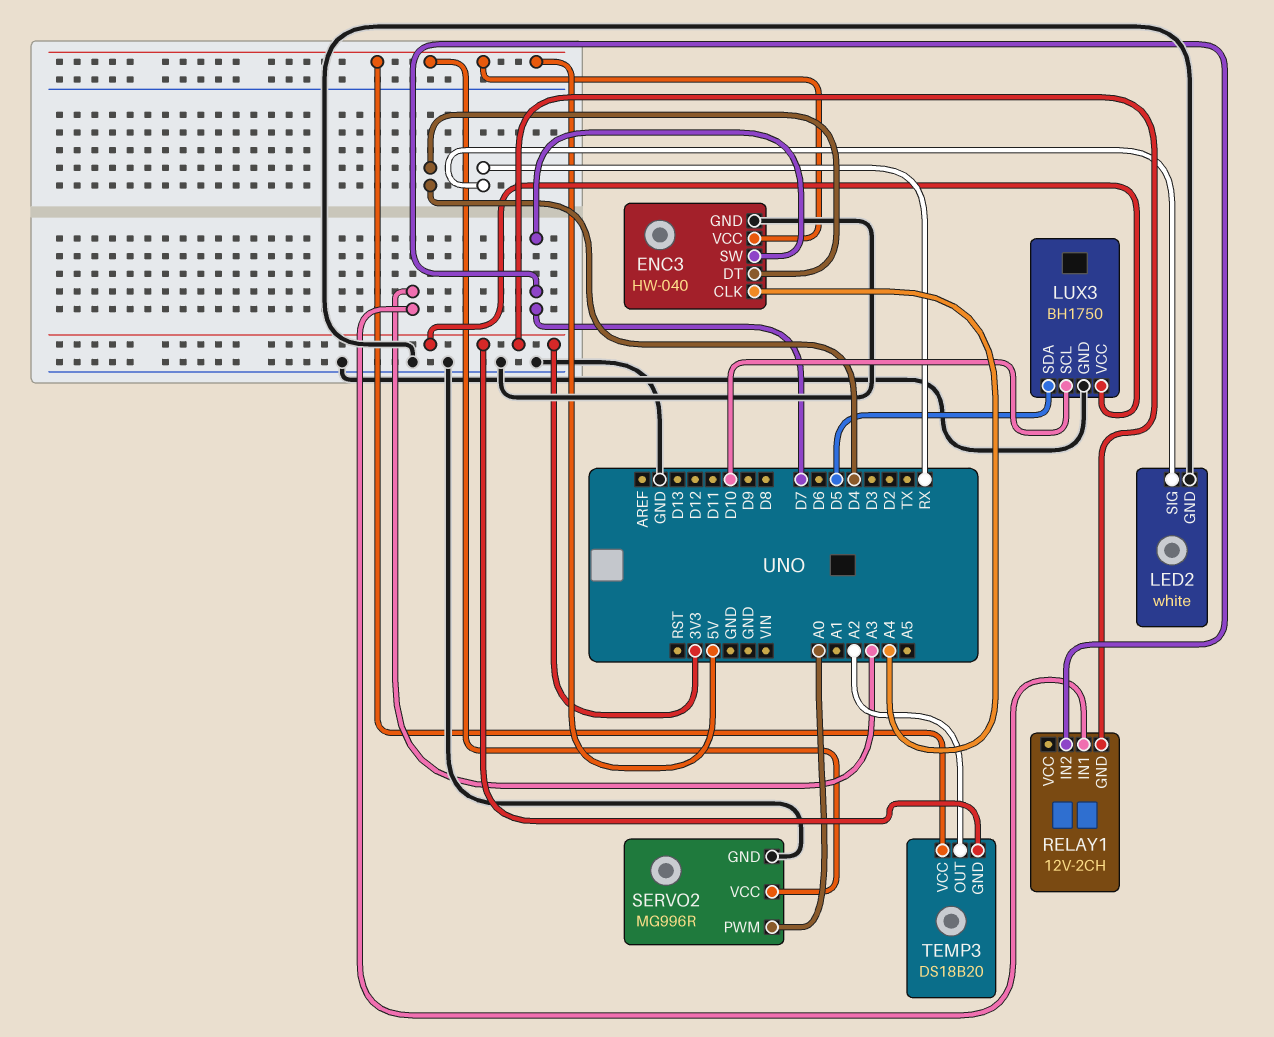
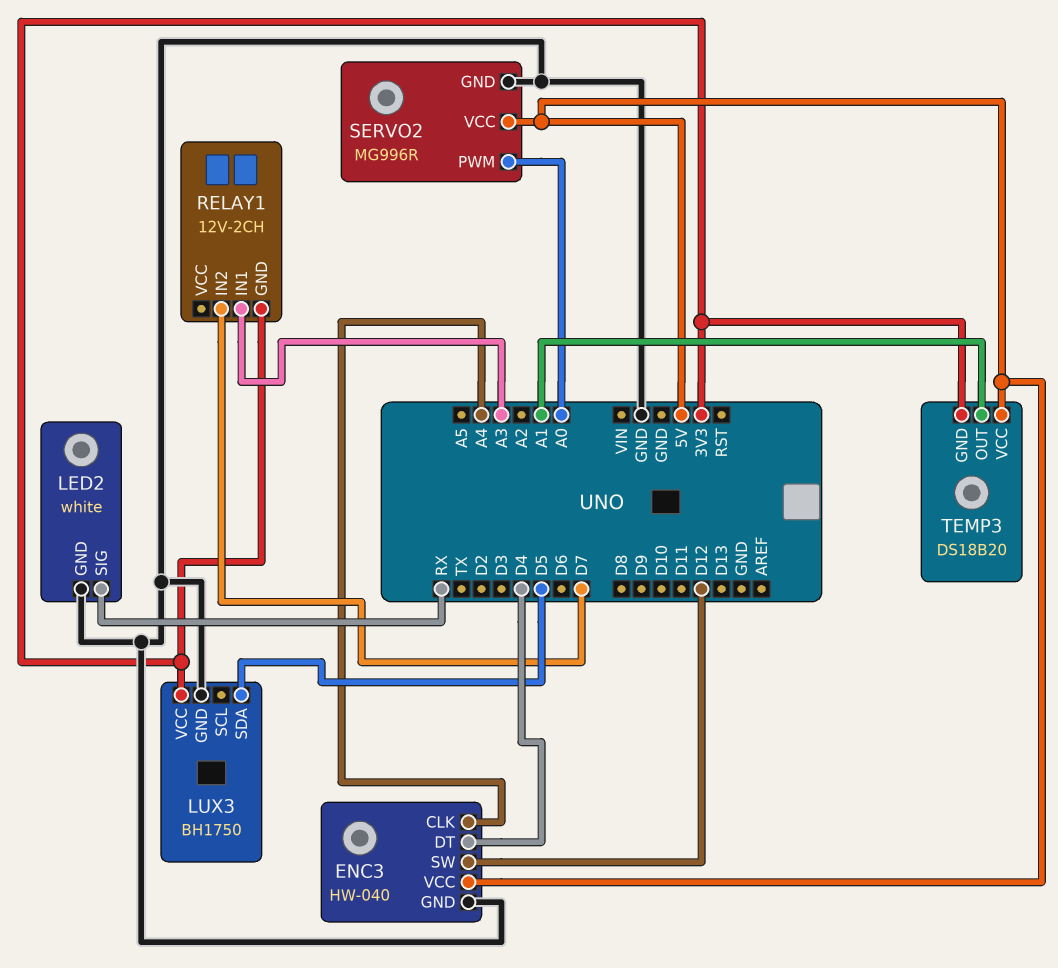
ENC3 pin SW: D7 -> D12
LUX3 pin SCL: D10 -> none
TEMP3 pin OUT: A2 -> A1

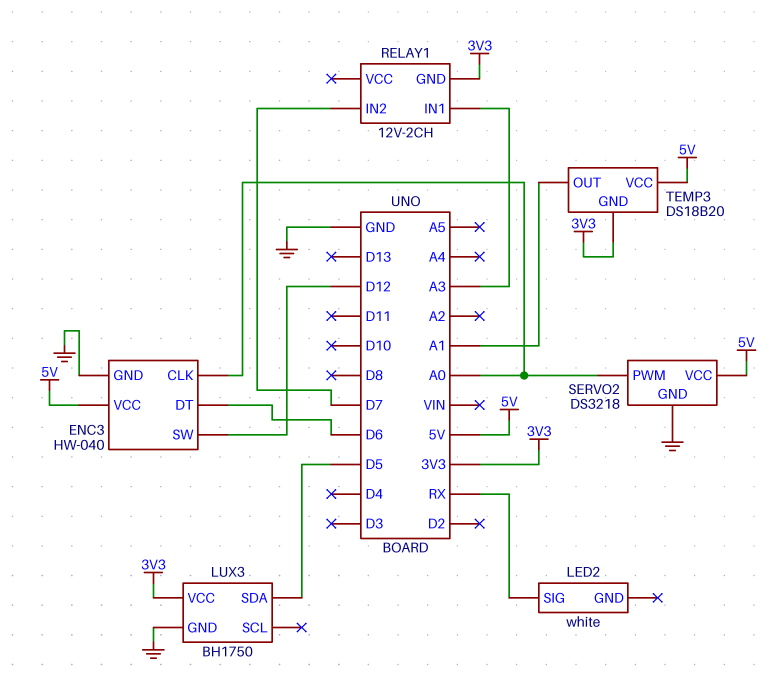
ENC3 pin CLK: A4 -> A0
ENC3 pin DT: D4 -> D6
LED2 pin GND: GND -> none
SERVO2: MG996R -> DS3218

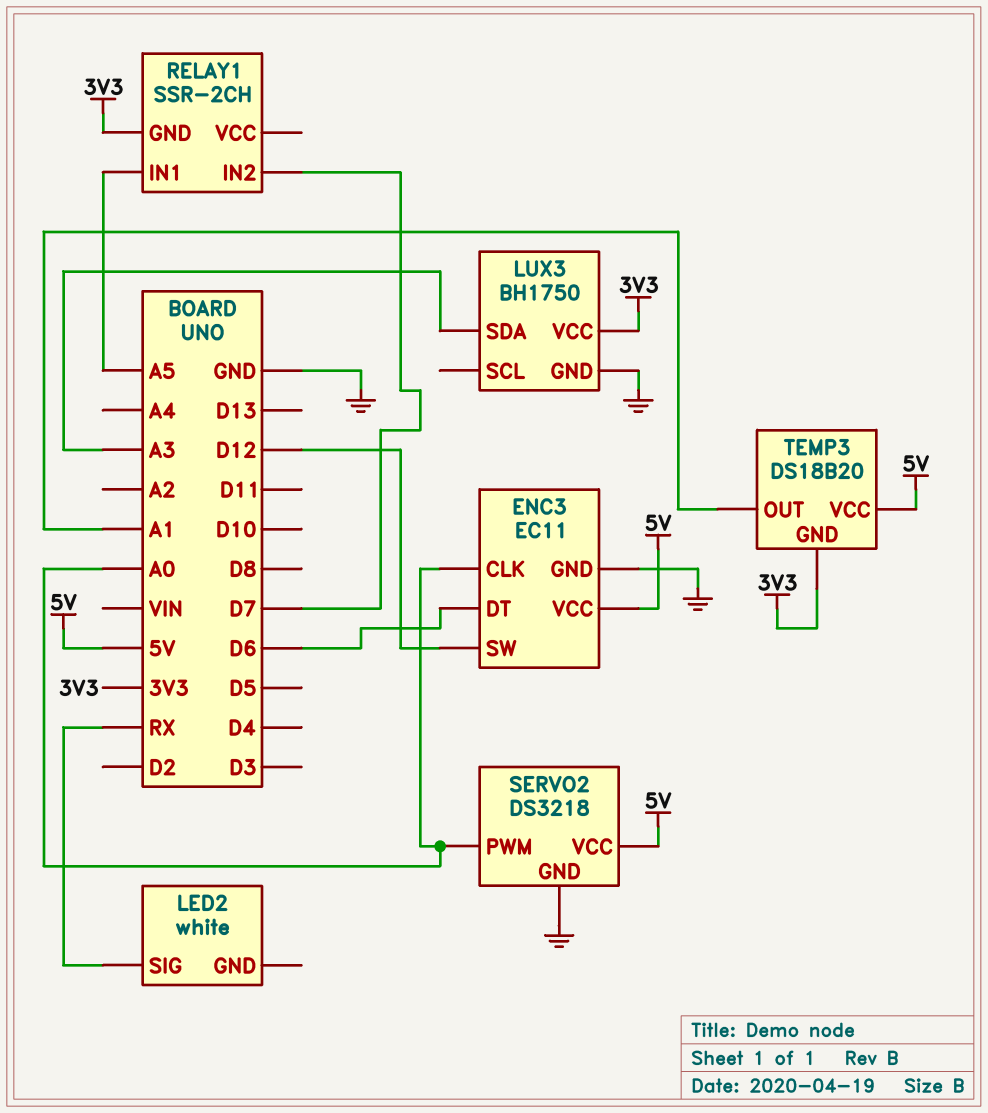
ENC3: HW-040 -> EC11
LUX3 pin SDA: D5 -> A3
RELAY1: 12V-2CH -> SSR-2CH
RELAY1 pin IN1: A3 -> A5

